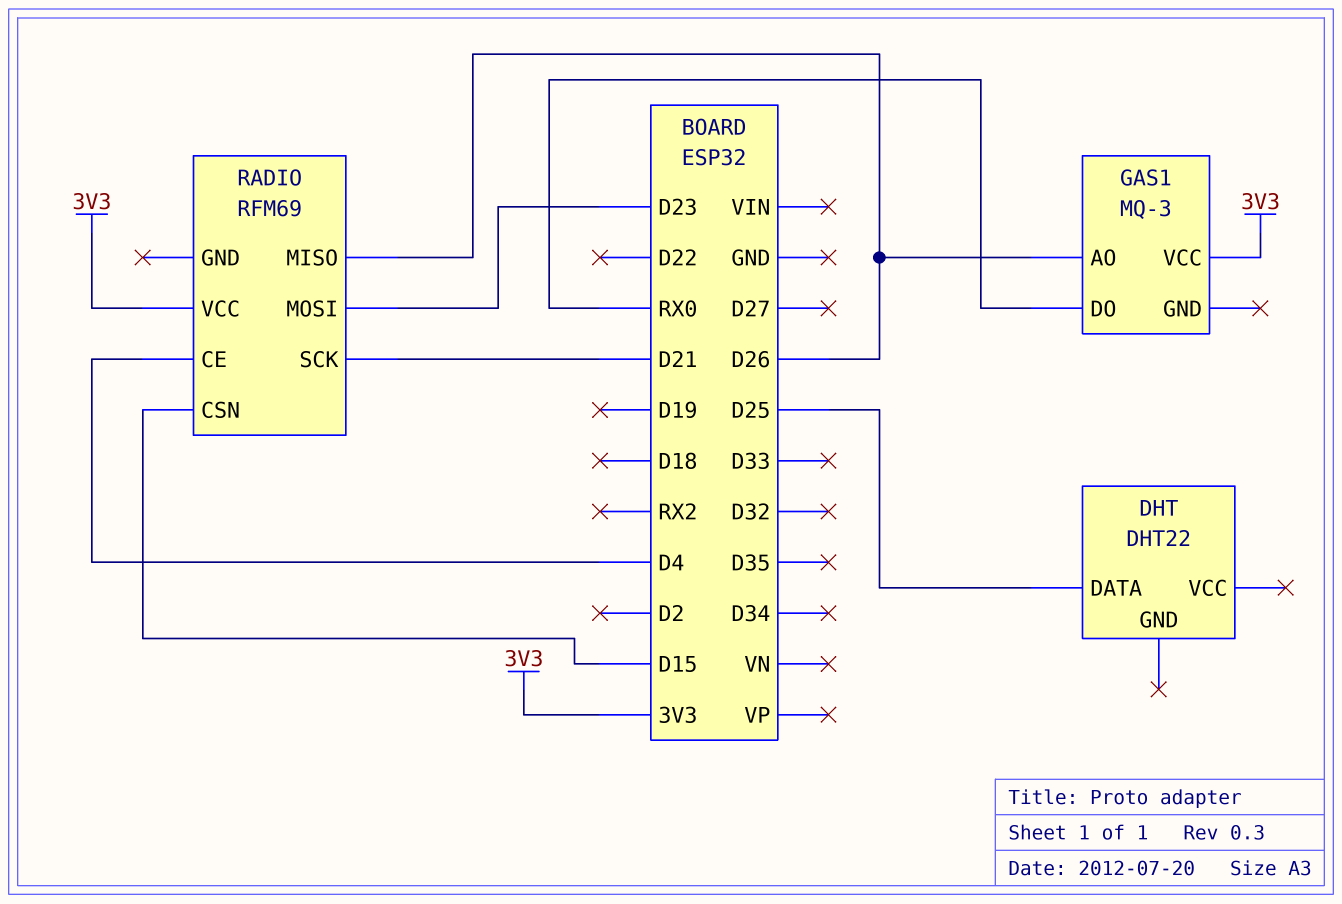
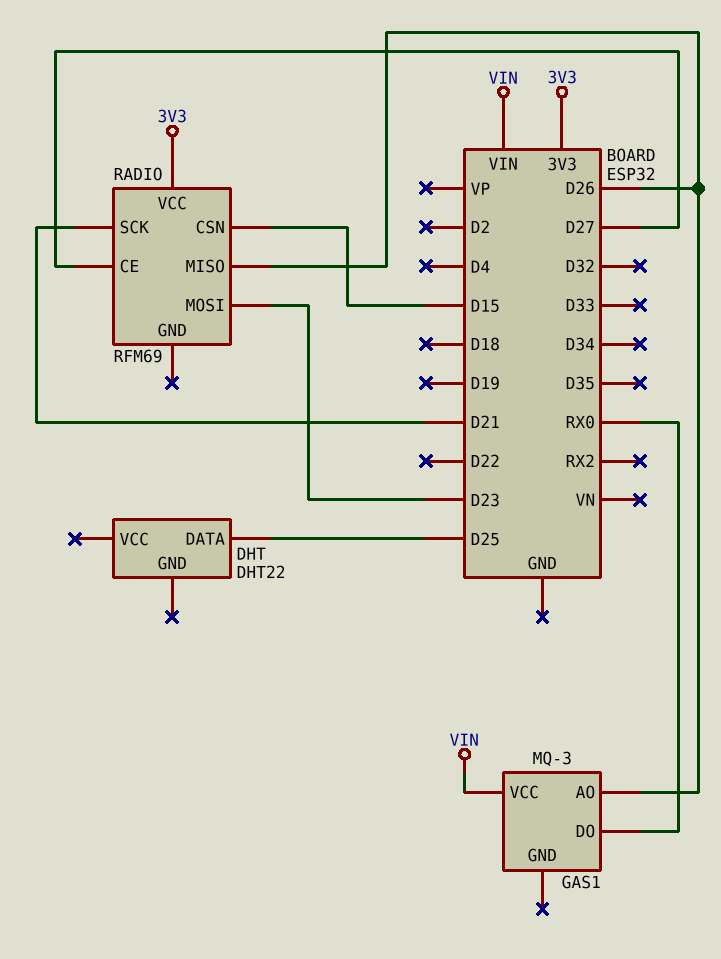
GAS1 pin VCC: 3V3 -> VIN
RADIO pin CE: D4 -> D27

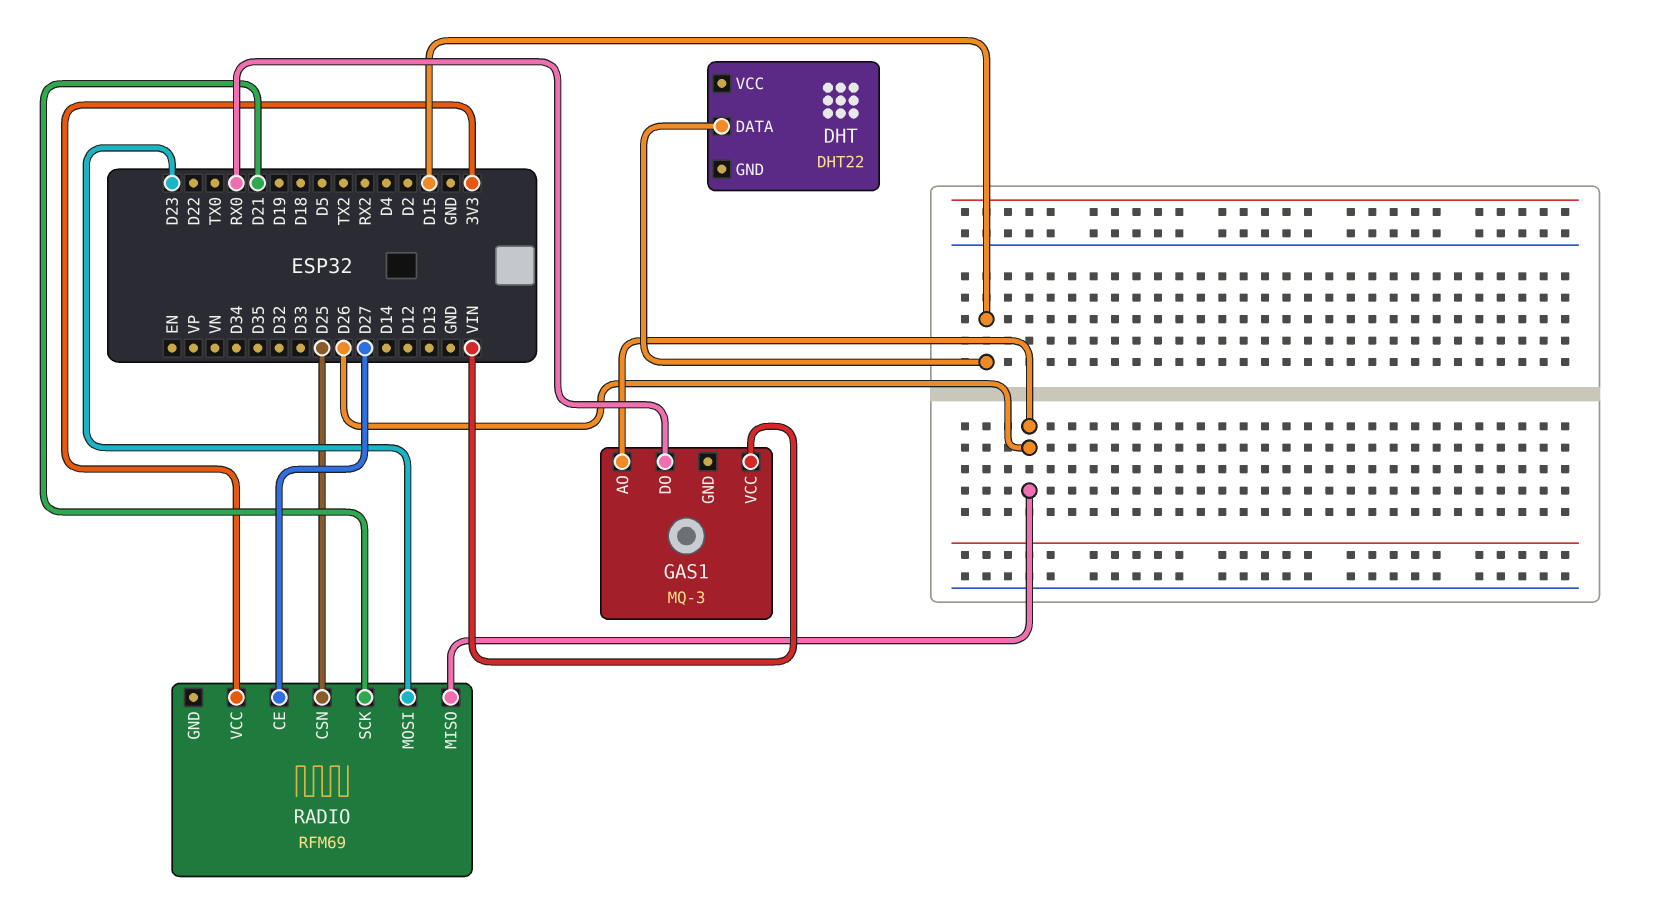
DHT pin DATA: D25 -> D15
RADIO pin CSN: D15 -> D25

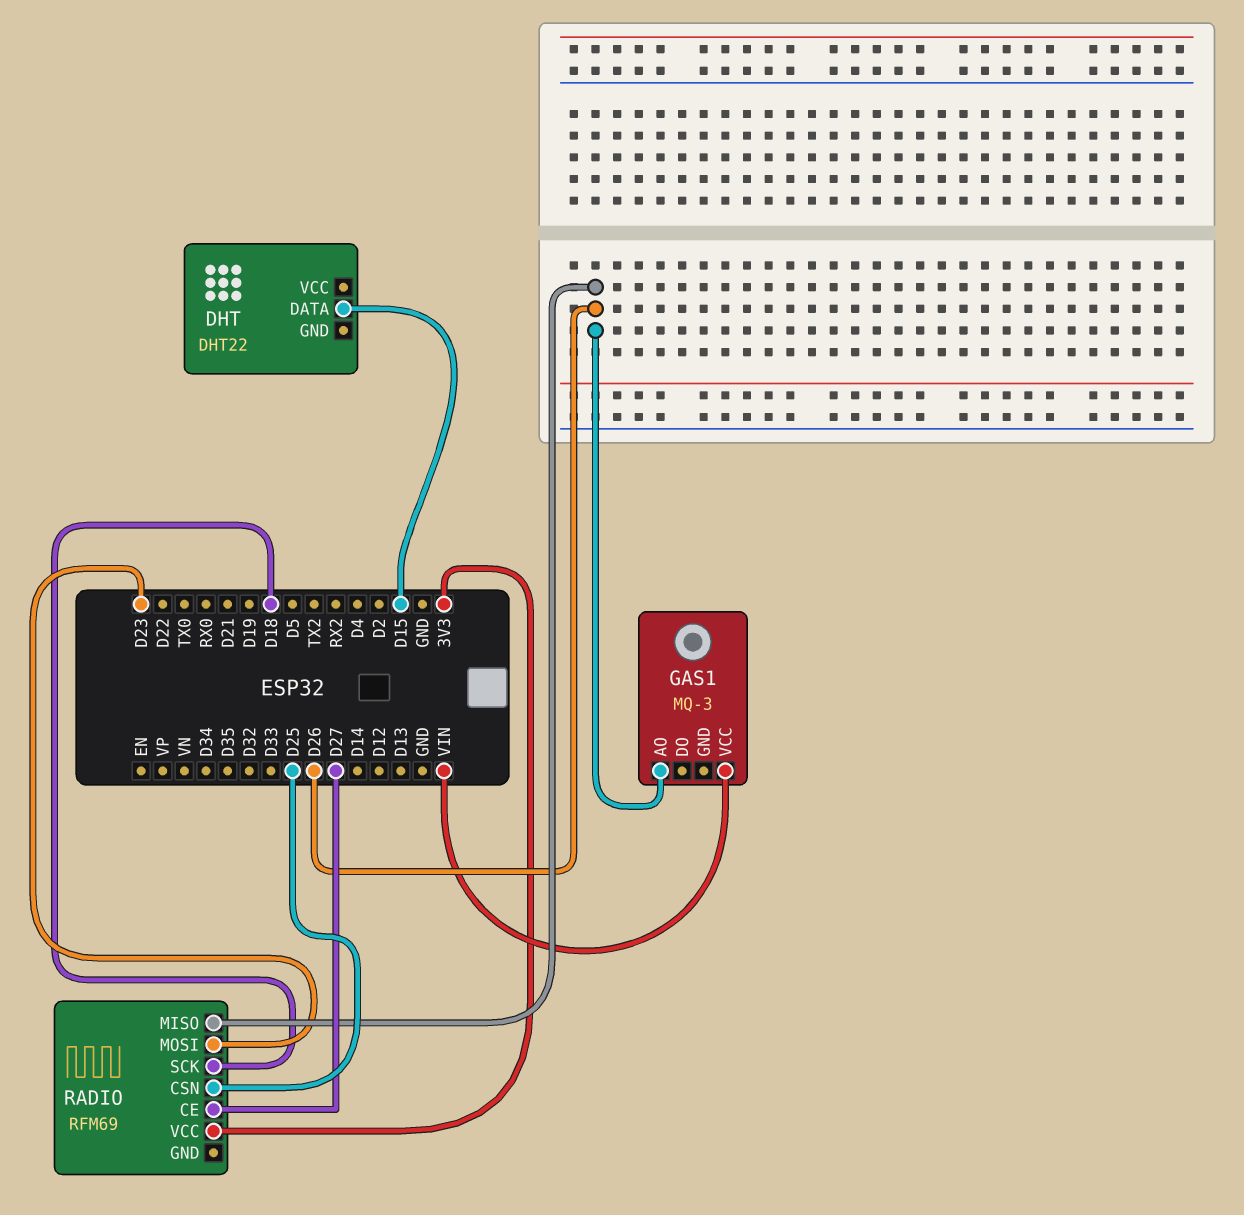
GAS1 pin DO: RX0 -> none
RADIO pin SCK: D21 -> D18

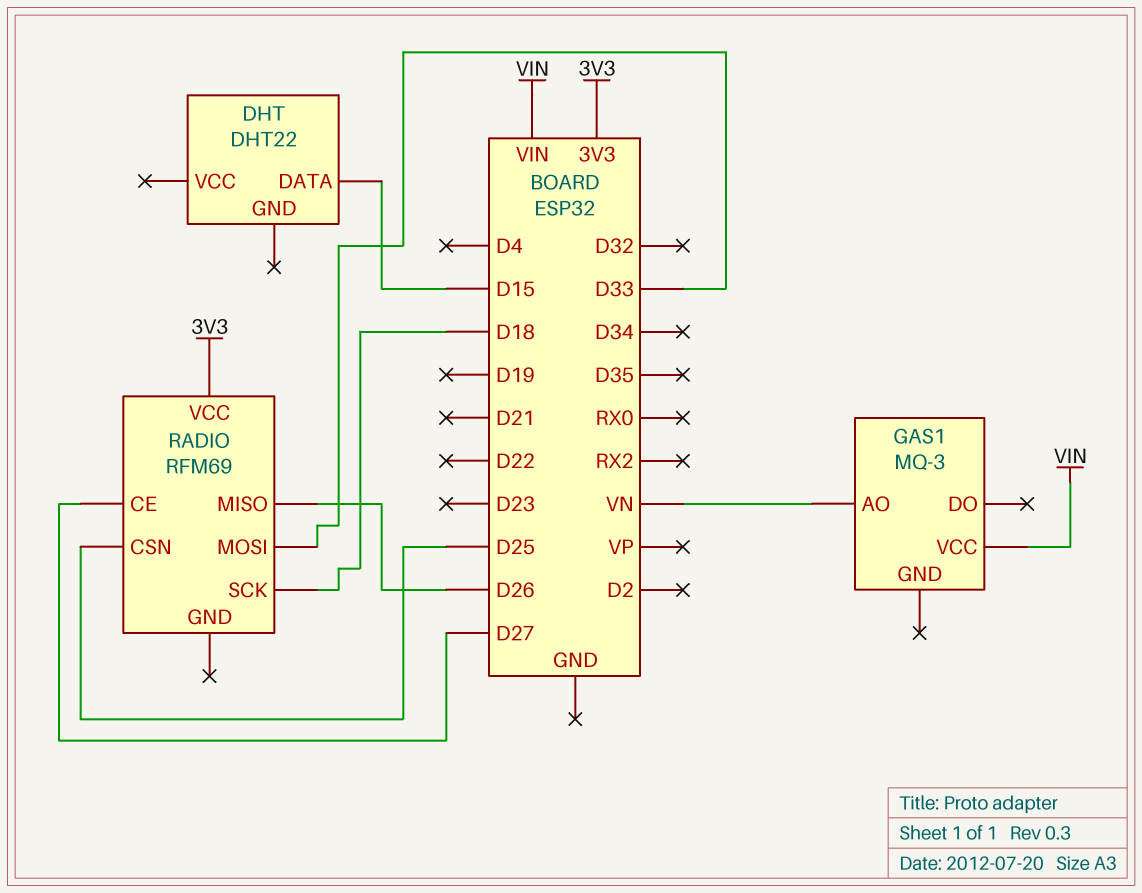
GAS1 pin AO: D26 -> VN
RADIO pin MOSI: D23 -> D33

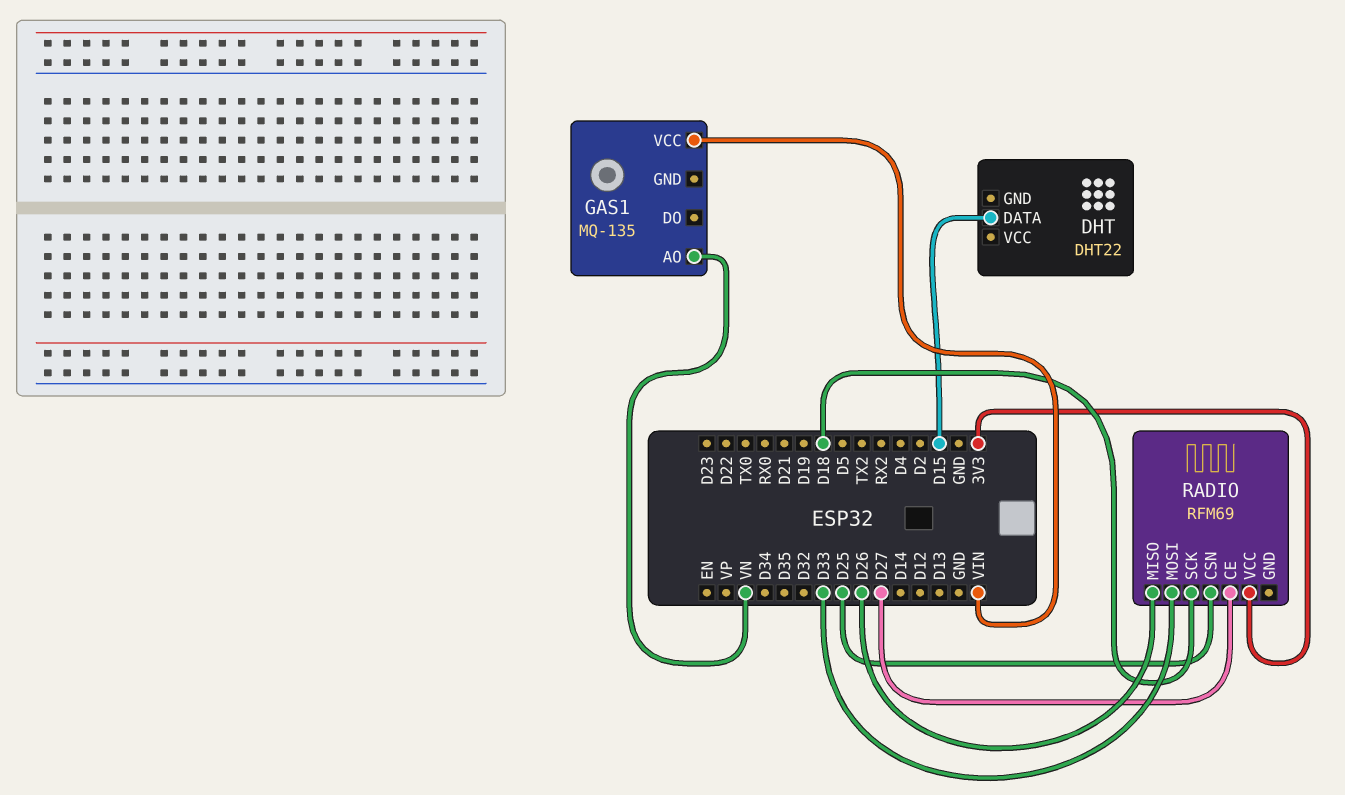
GAS1: MQ-3 -> MQ-135

